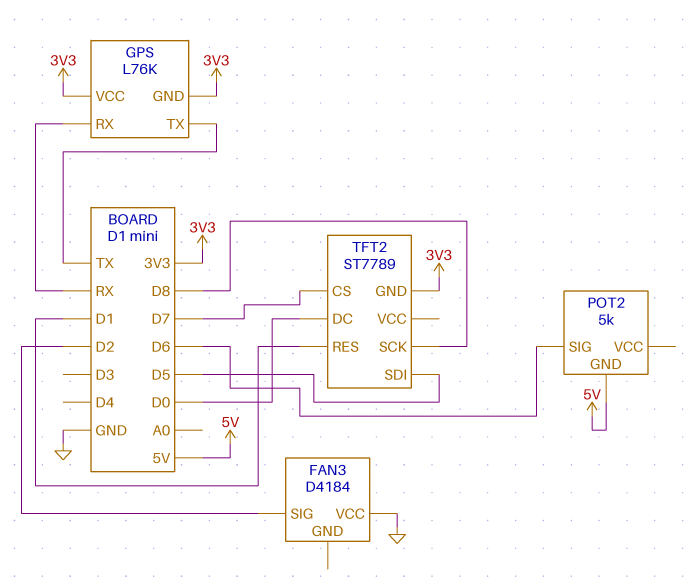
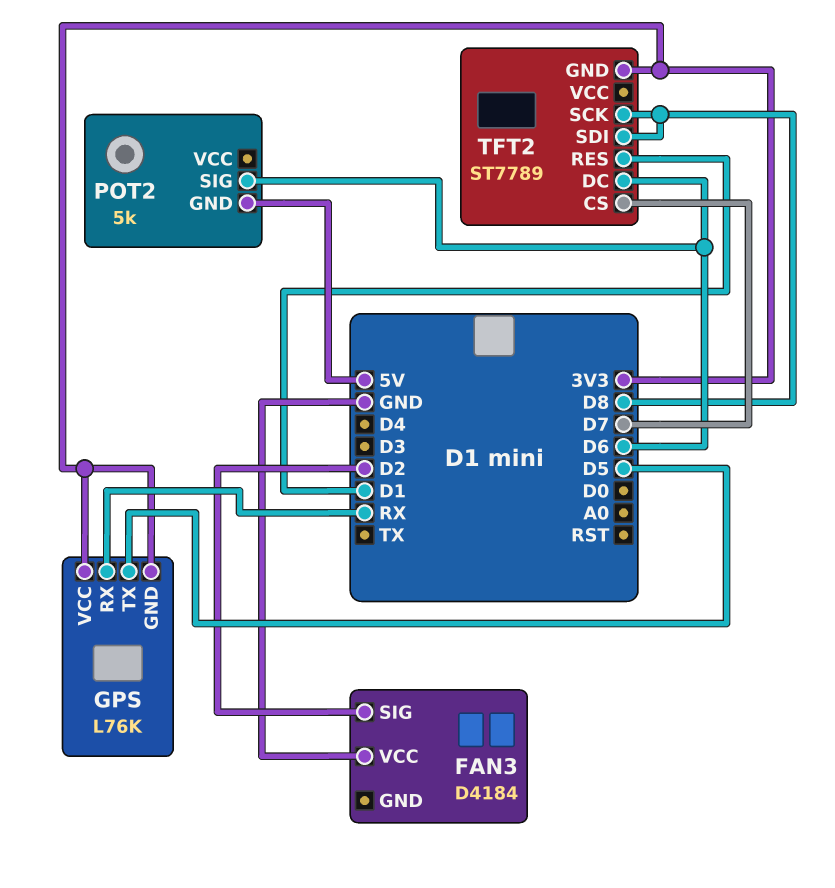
GPS pin TX: TX -> D5
TFT2 pin DC: D0 -> D6
TFT2 pin SDI: D5 -> D8

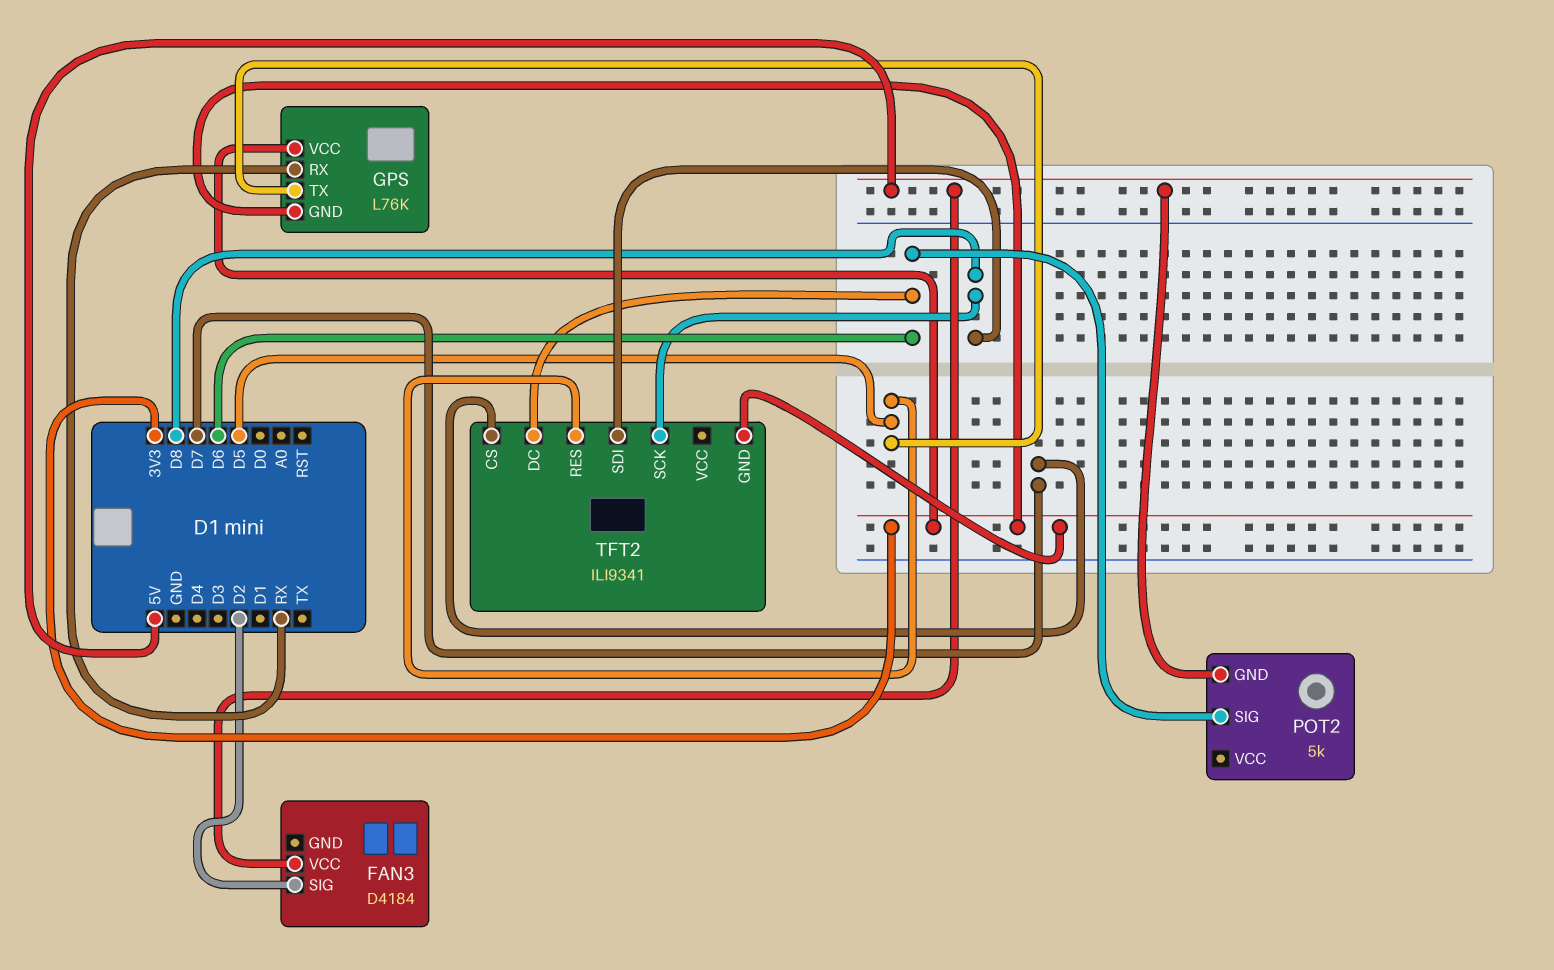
FAN3 pin VCC: GND -> 5V
TFT2: ST7789 -> ILI9341
TFT2 pin RES: D1 -> D5

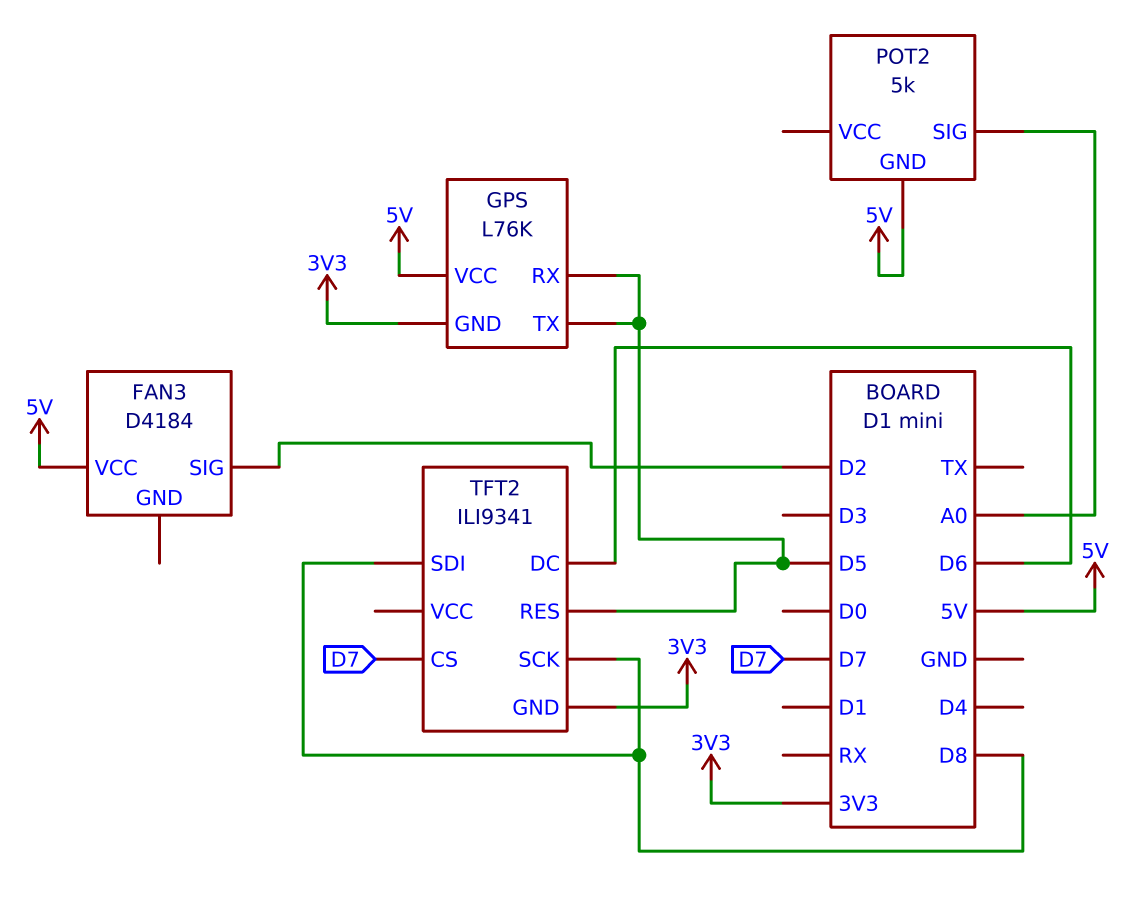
GPS pin RX: RX -> D5
GPS pin VCC: 3V3 -> 5V
POT2 pin SIG: D6 -> A0

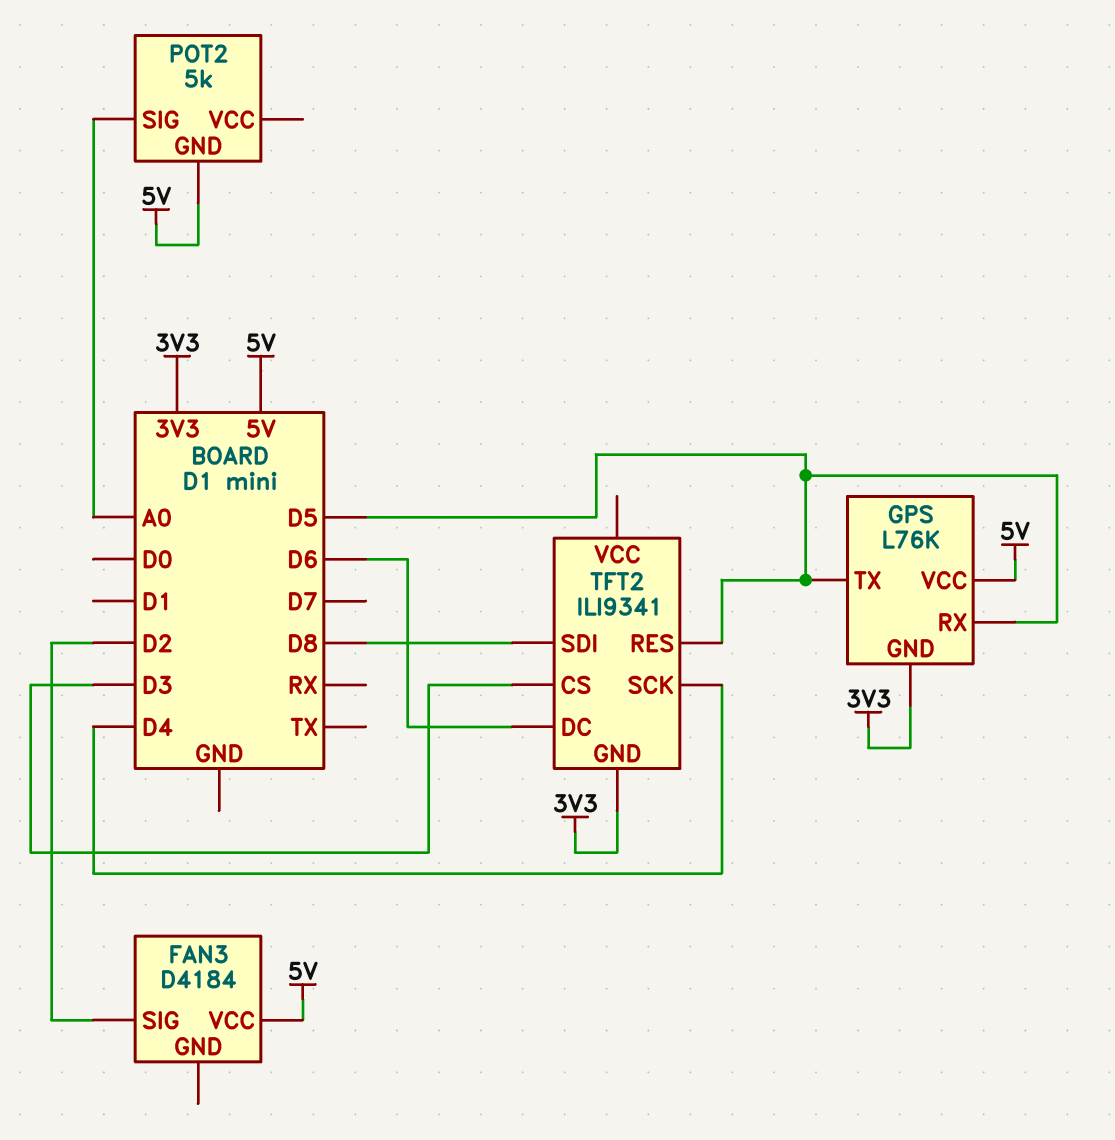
TFT2 pin CS: D7 -> D3
TFT2 pin SCK: D8 -> D4

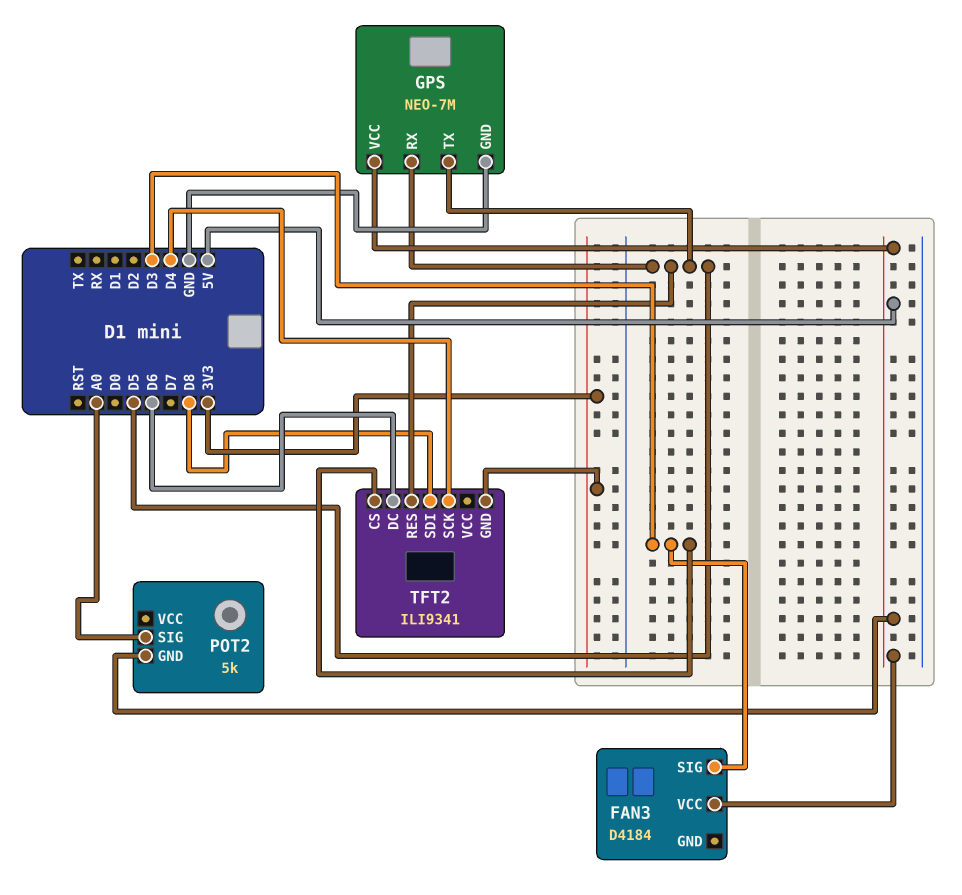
FAN3 pin SIG: D2 -> D3
GPS: L76K -> NEO-7M
GPS pin GND: 3V3 -> GND

